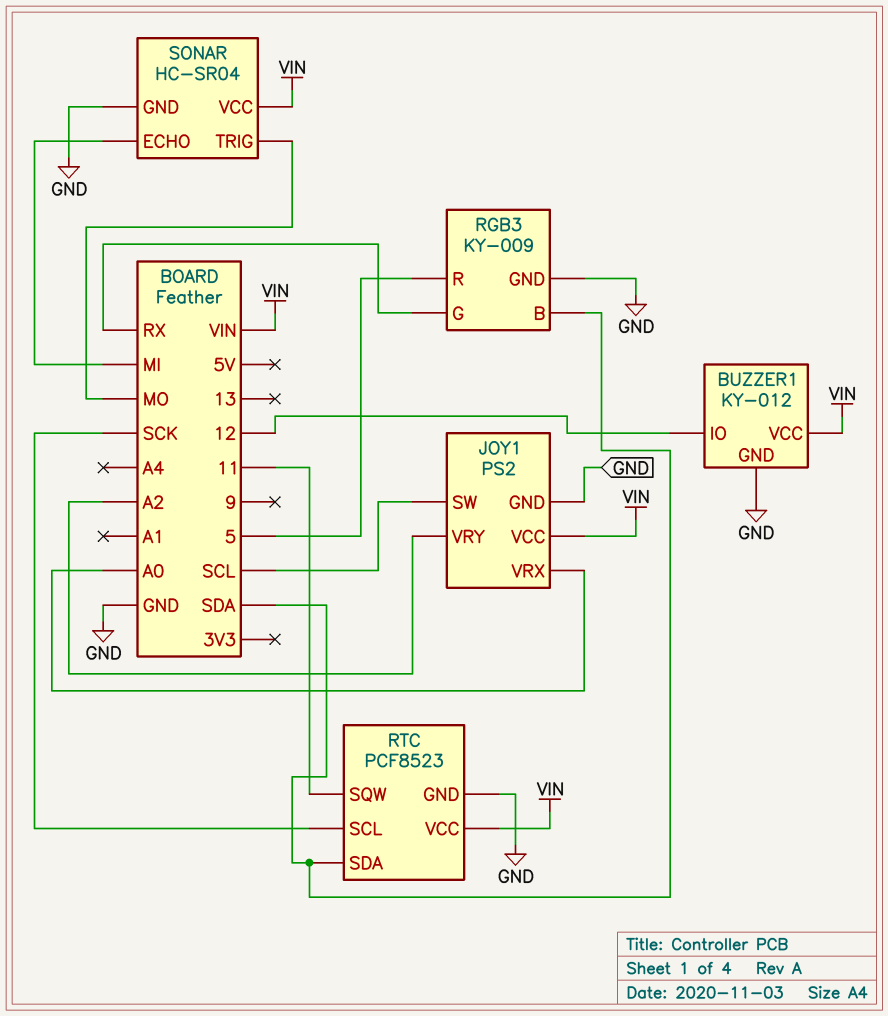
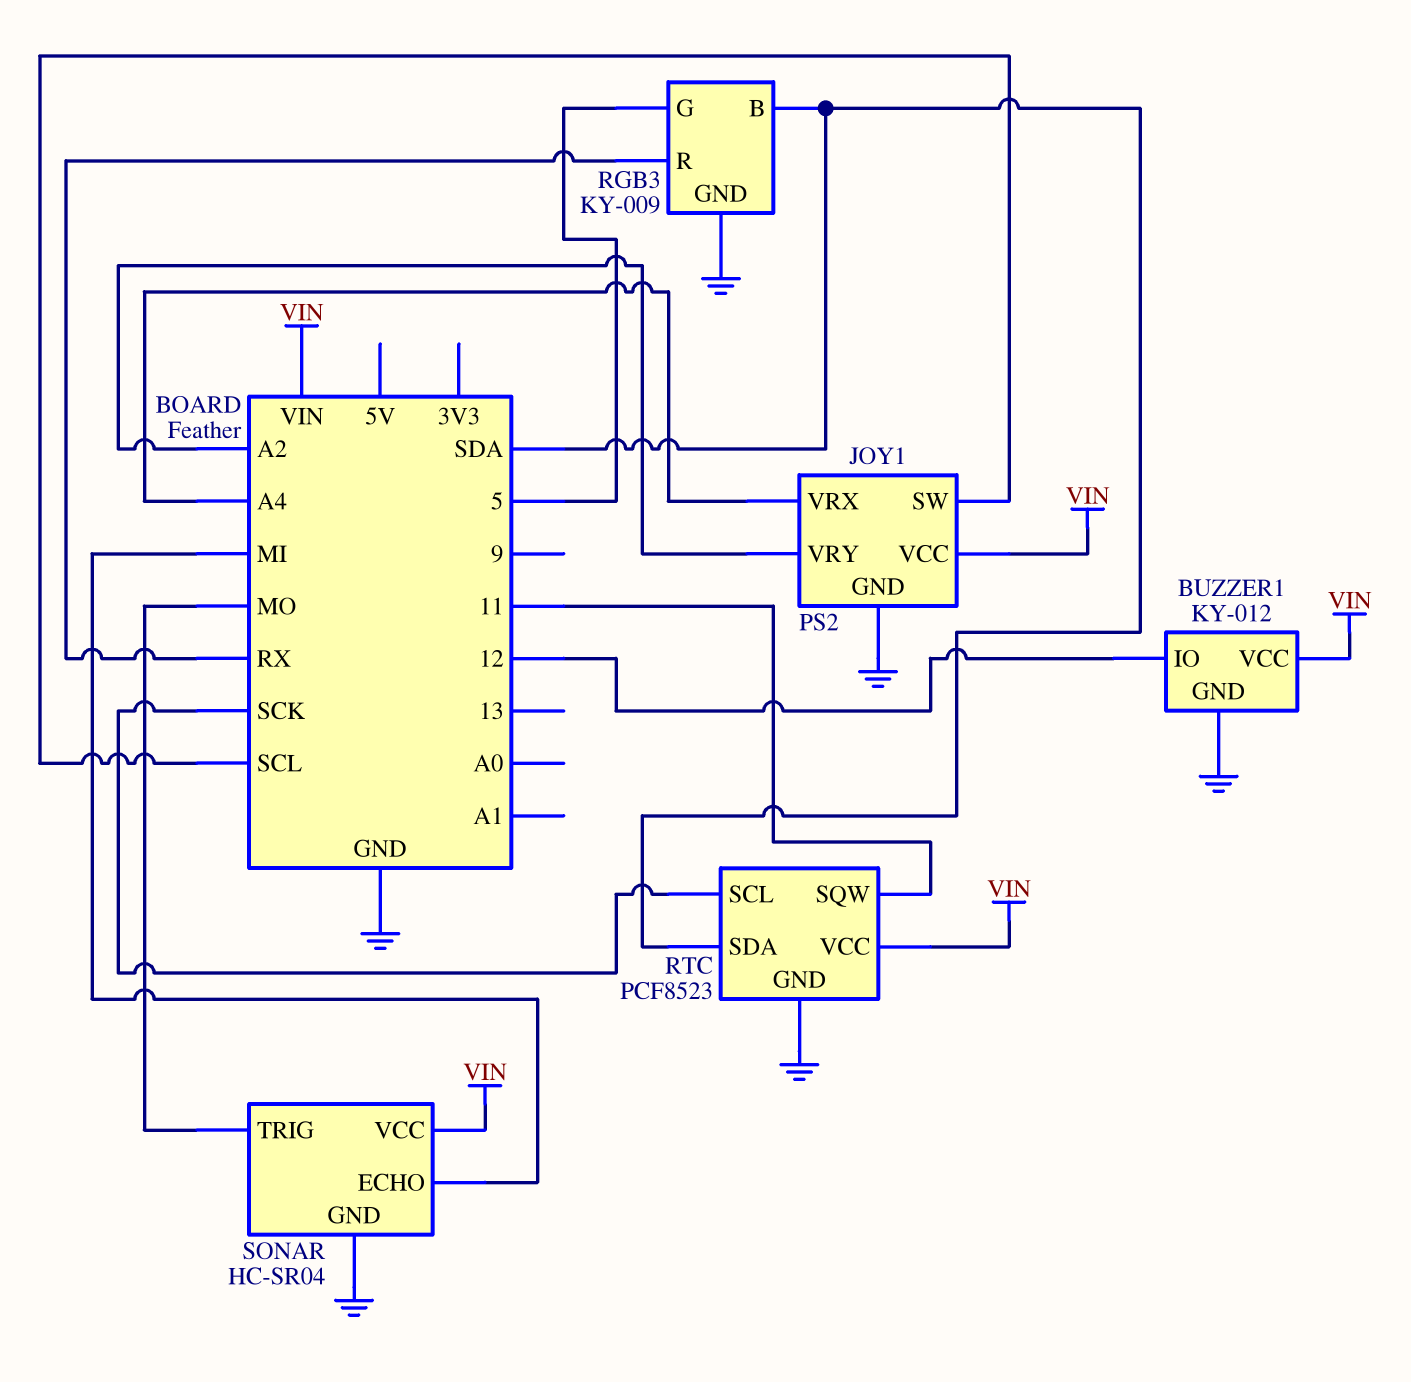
JOY1 pin VRX: A0 -> A4
RGB3 pin G: RX -> 5
RGB3 pin R: 5 -> RX

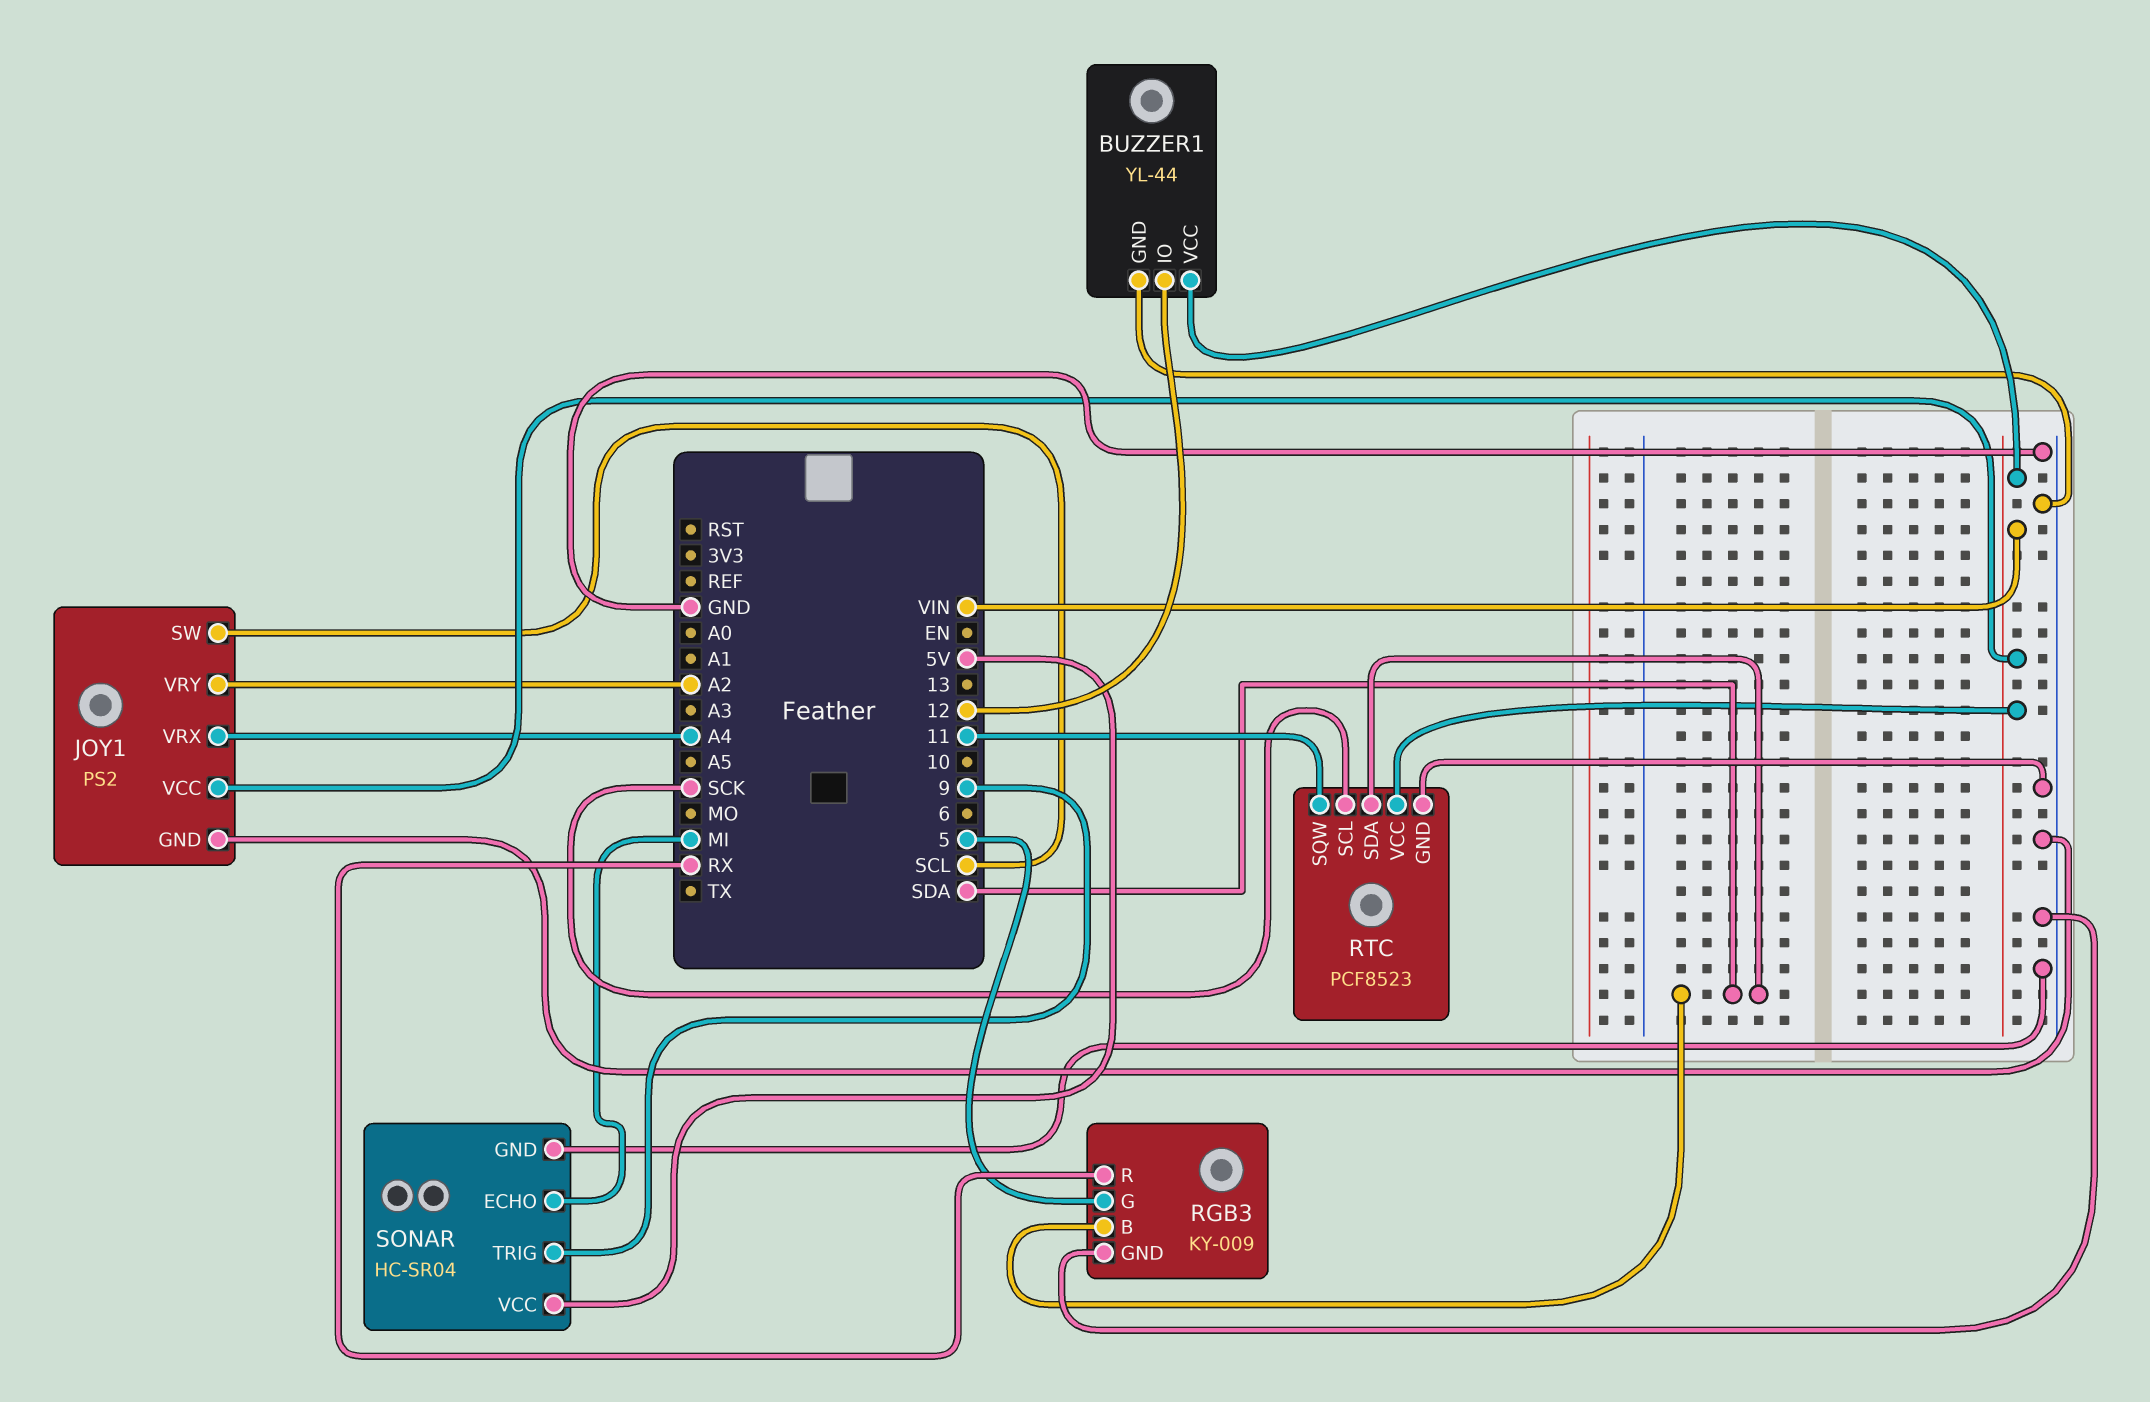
BUZZER1: KY-012 -> YL-44
SONAR pin TRIG: MO -> 9
SONAR pin VCC: VIN -> 5V

